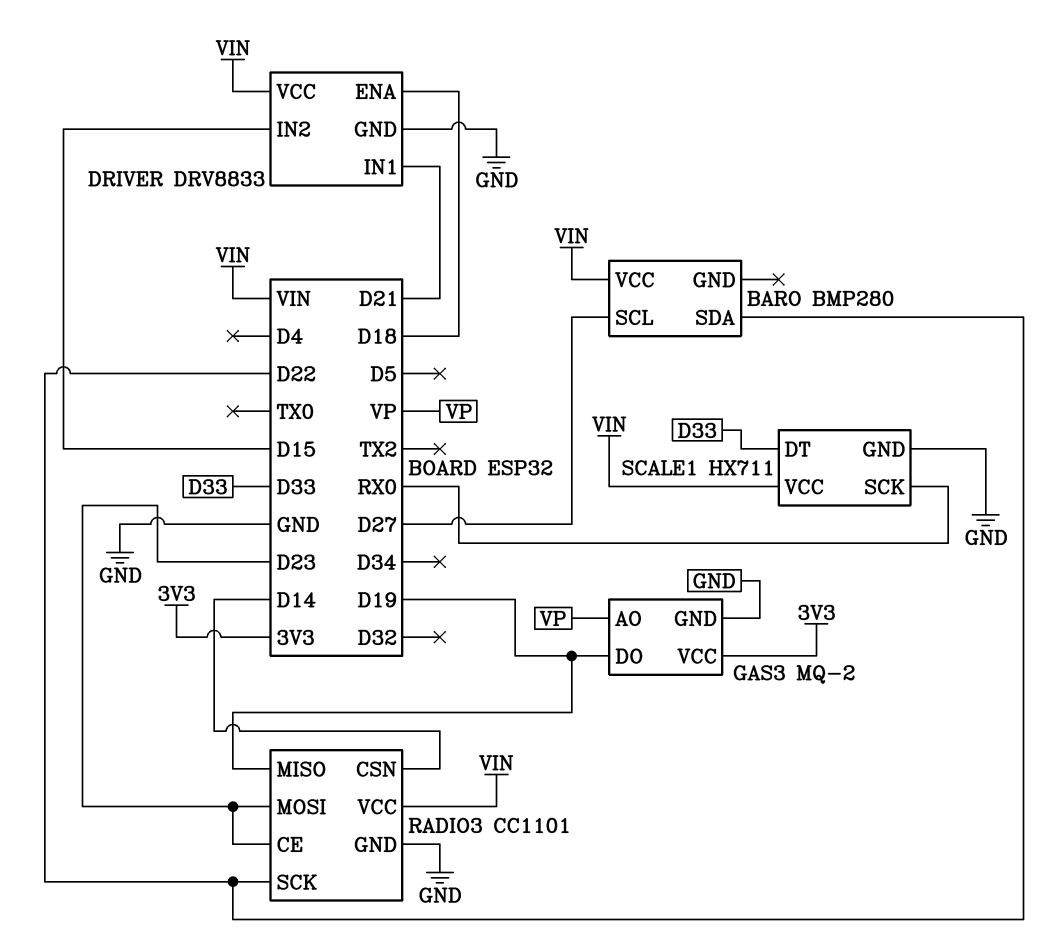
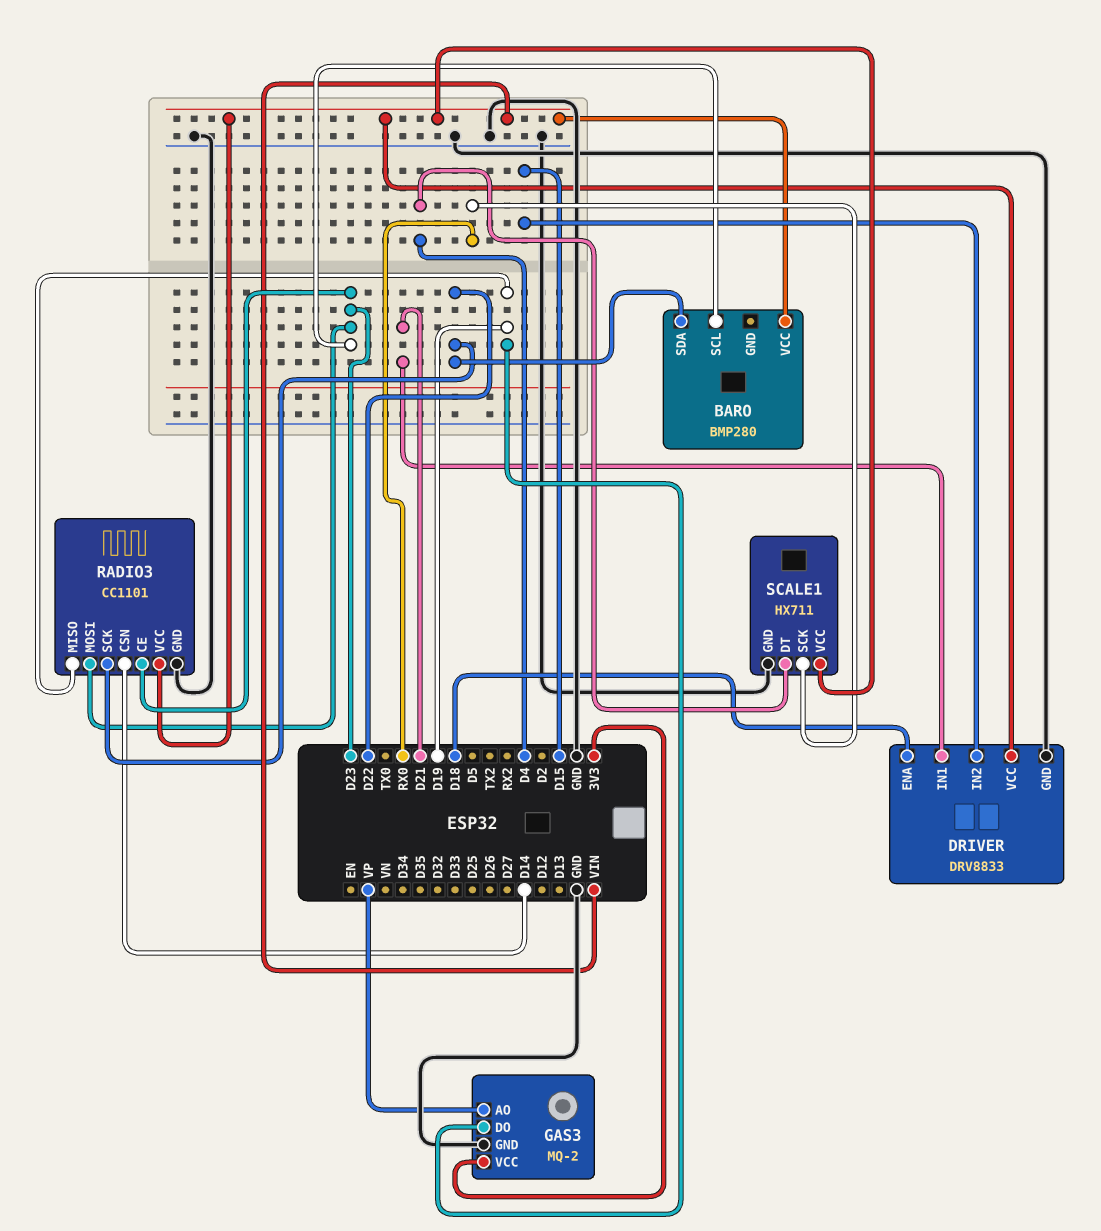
BARO pin SCL: D27 -> D23
SCALE1 pin DT: D33 -> D4

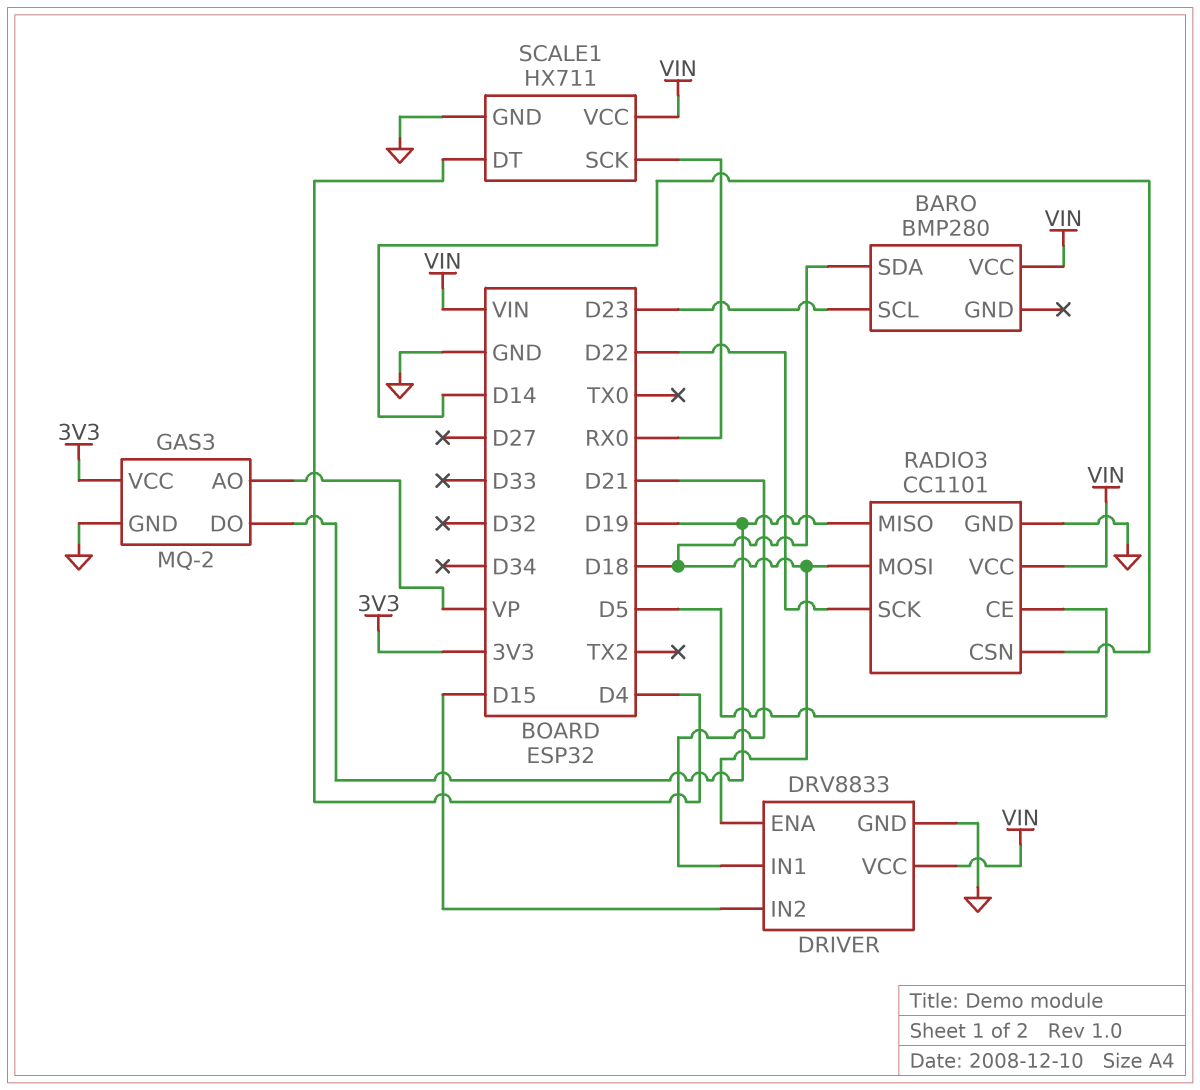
BARO pin SDA: D22 -> D18
RADIO3 pin CE: D23 -> D5
RADIO3 pin MOSI: D23 -> D18

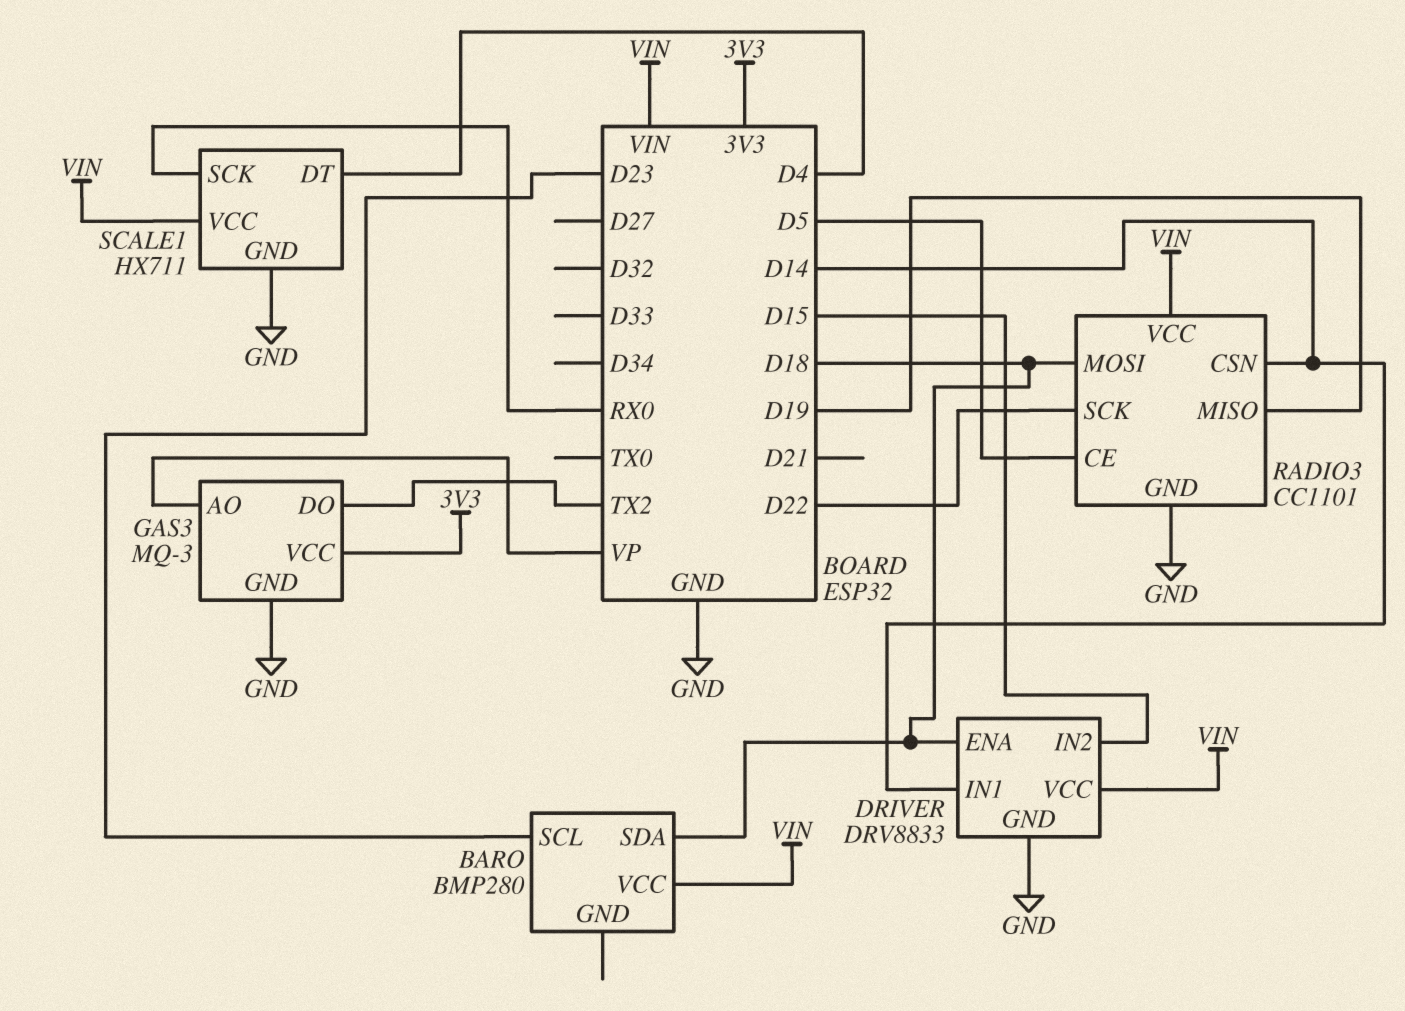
DRIVER pin IN1: D21 -> D14
GAS3: MQ-2 -> MQ-3
GAS3 pin DO: D19 -> TX2

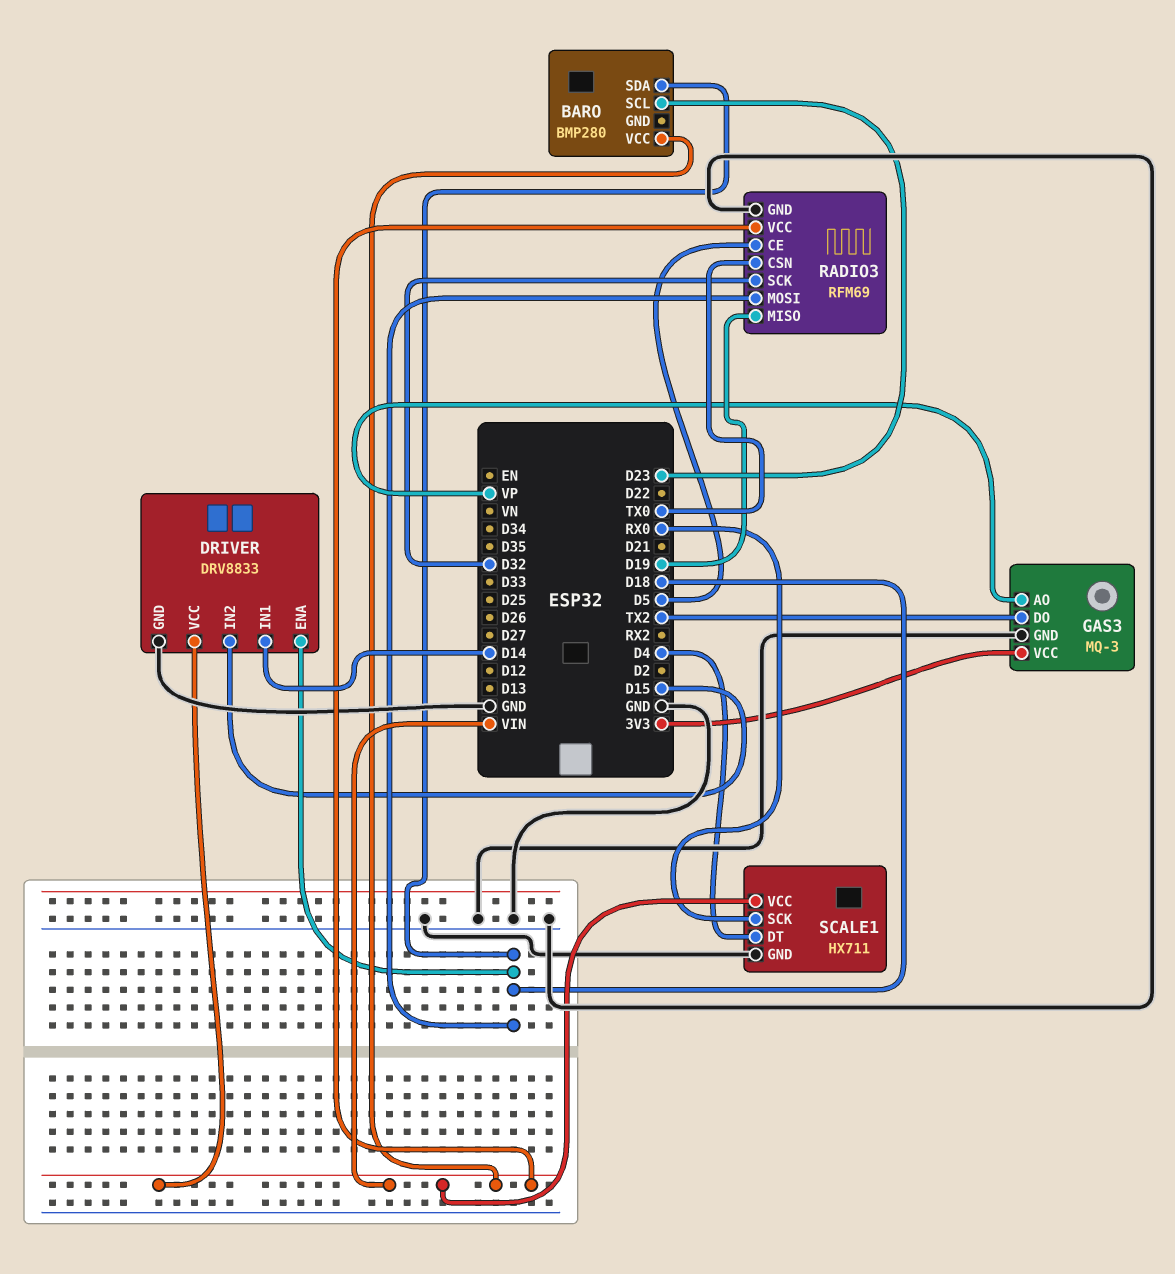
RADIO3: CC1101 -> RFM69
RADIO3 pin CSN: D14 -> TX0
RADIO3 pin SCK: D22 -> D32

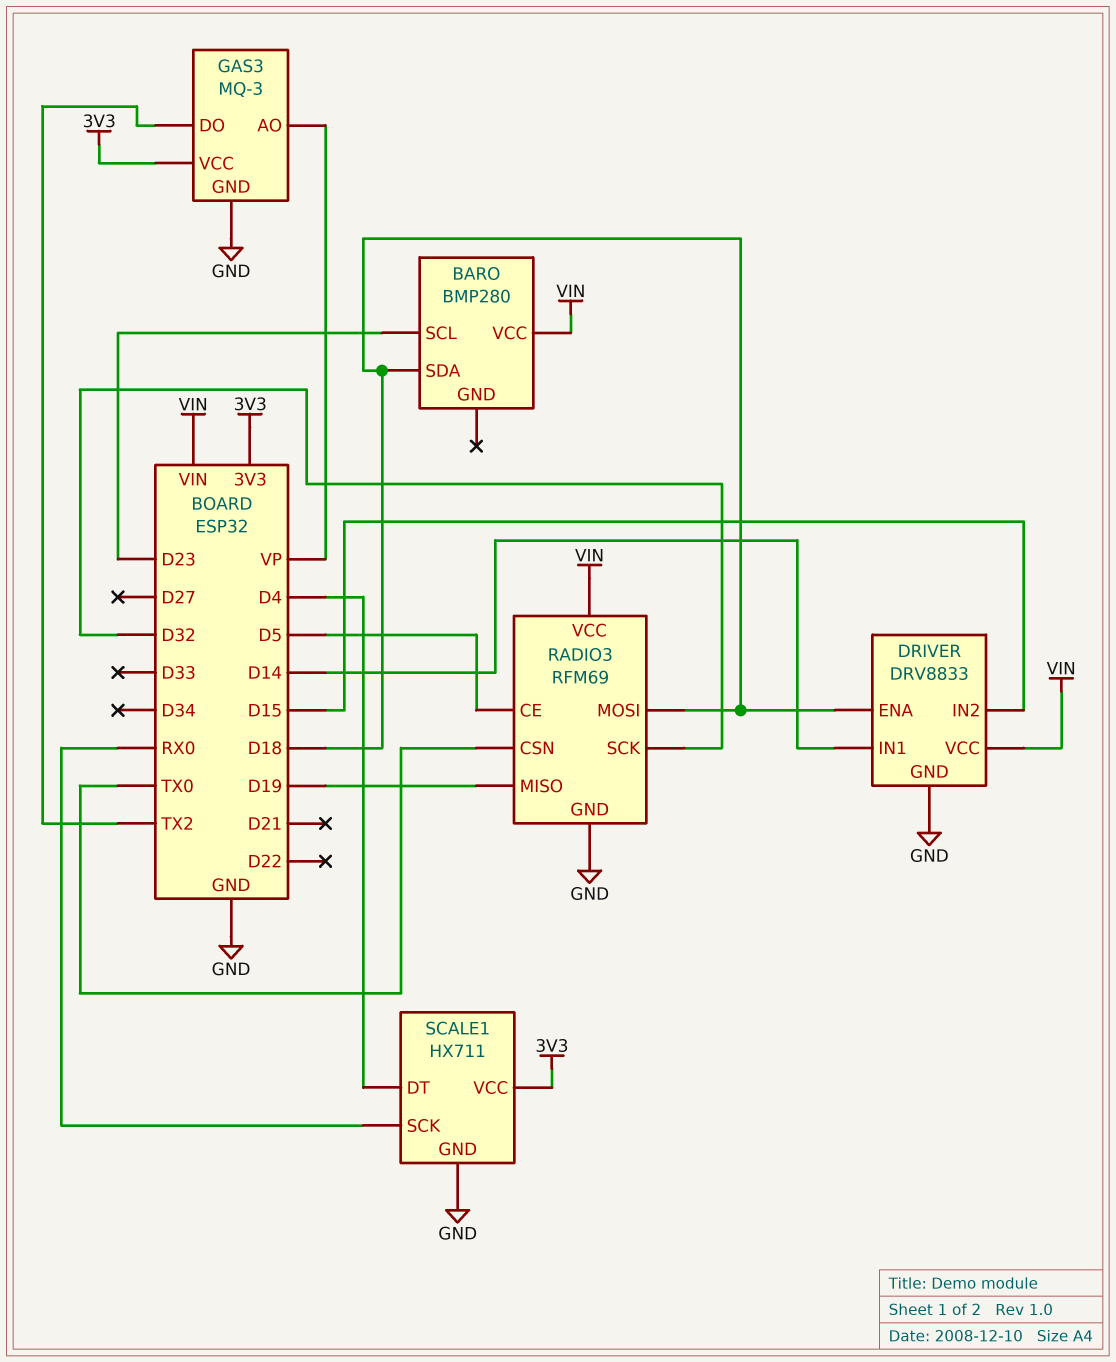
SCALE1 pin VCC: VIN -> 3V3

